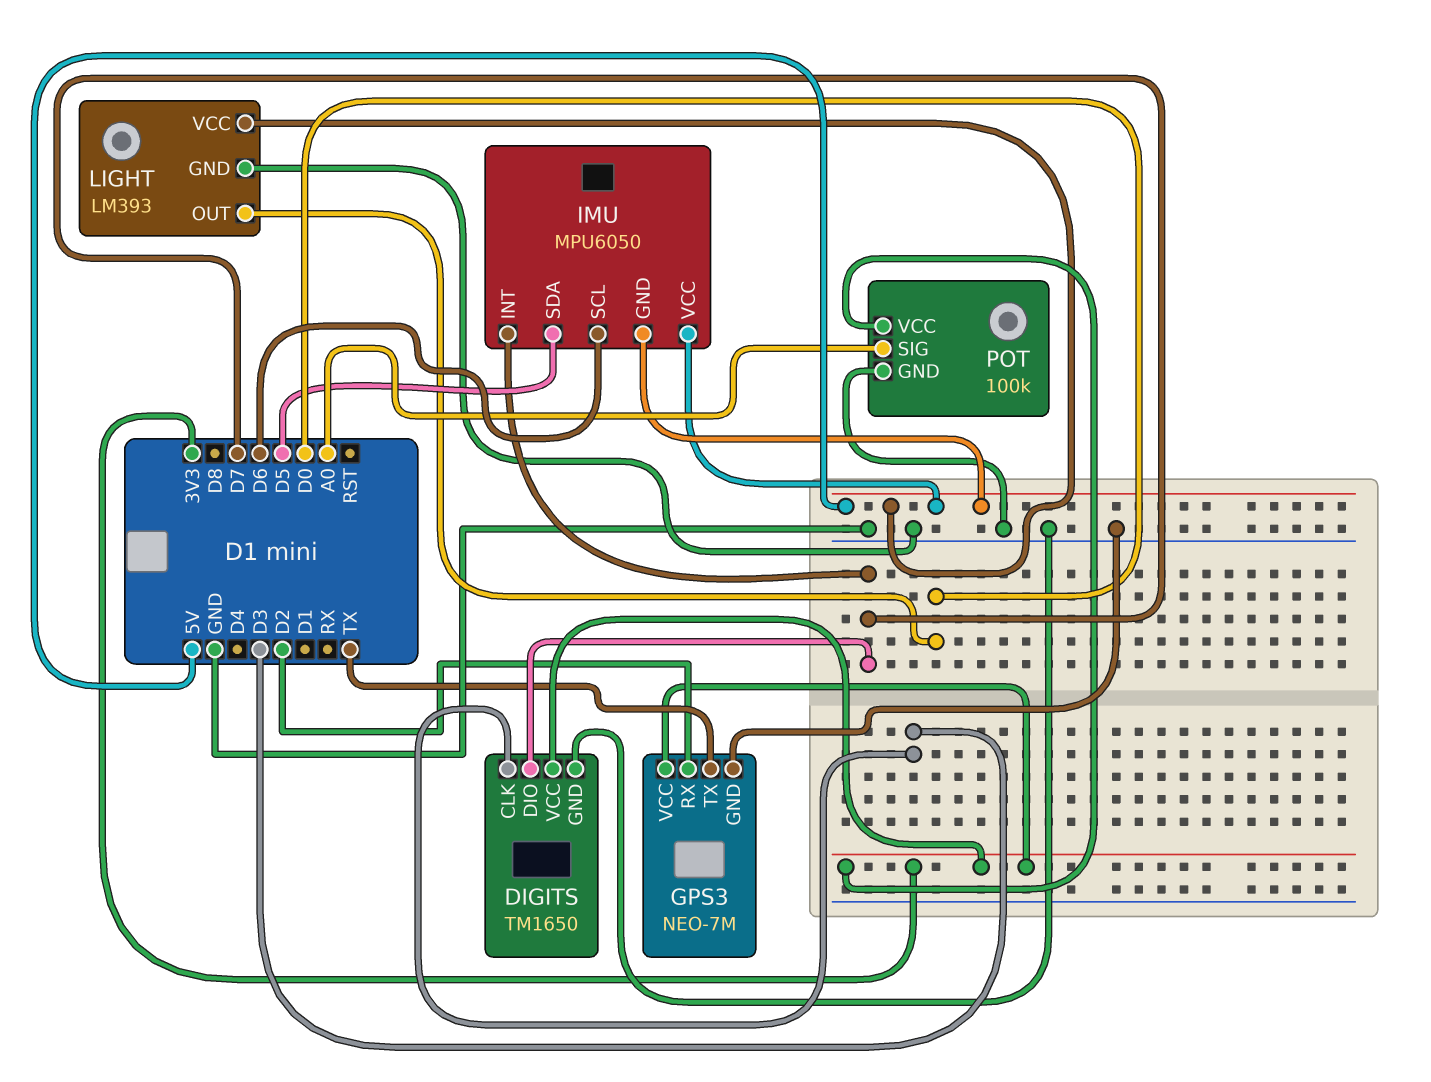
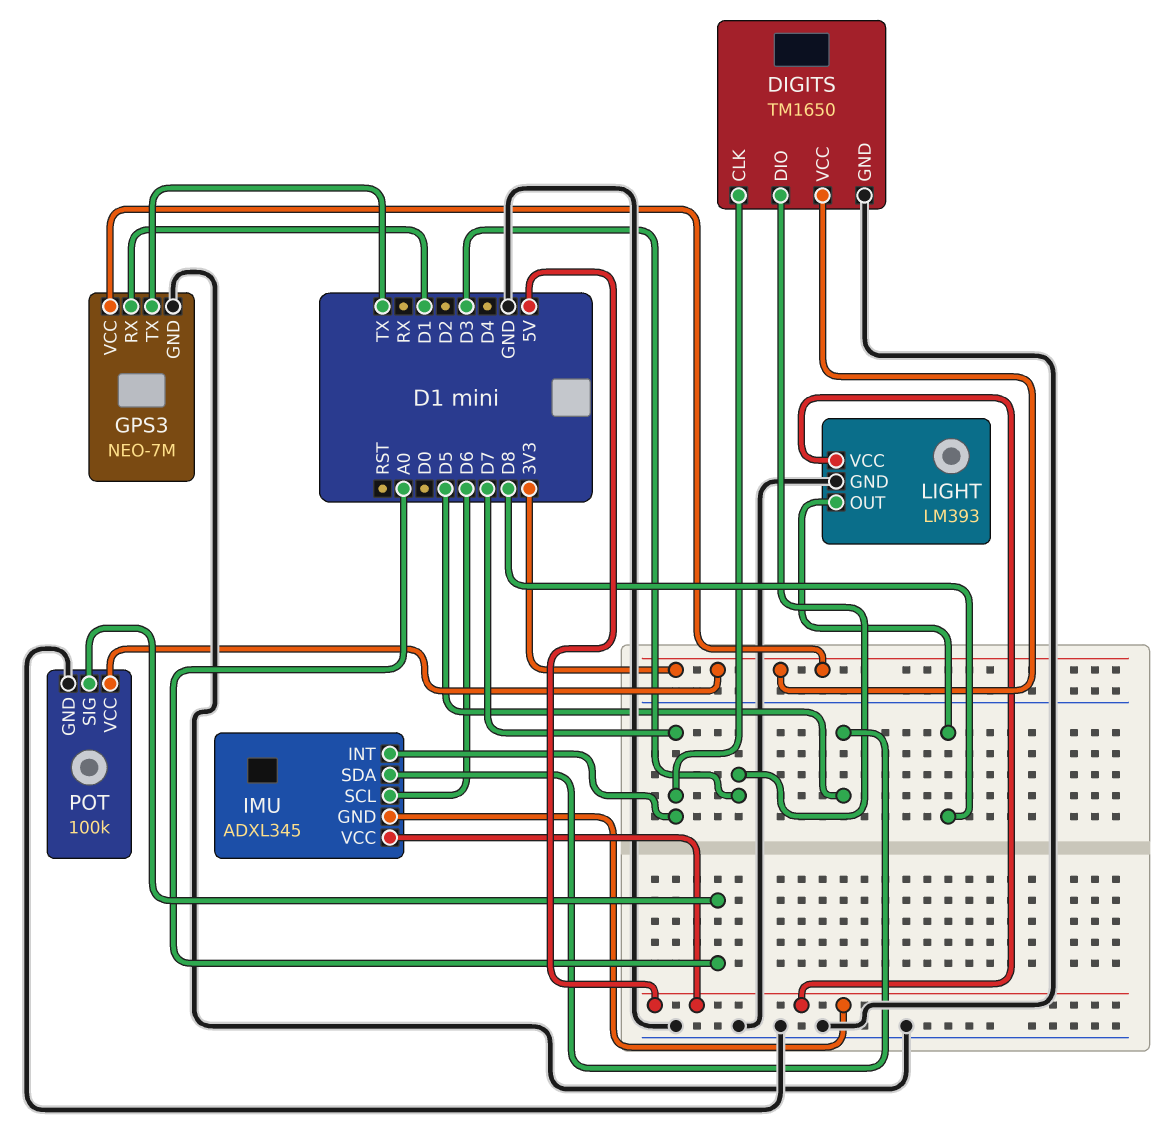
DIGITS pin CLK: D3 -> D7
DIGITS pin DIO: D7 -> D3
GPS3 pin RX: D2 -> D1
IMU: MPU6050 -> ADXL345
LIGHT pin OUT: D0 -> D8

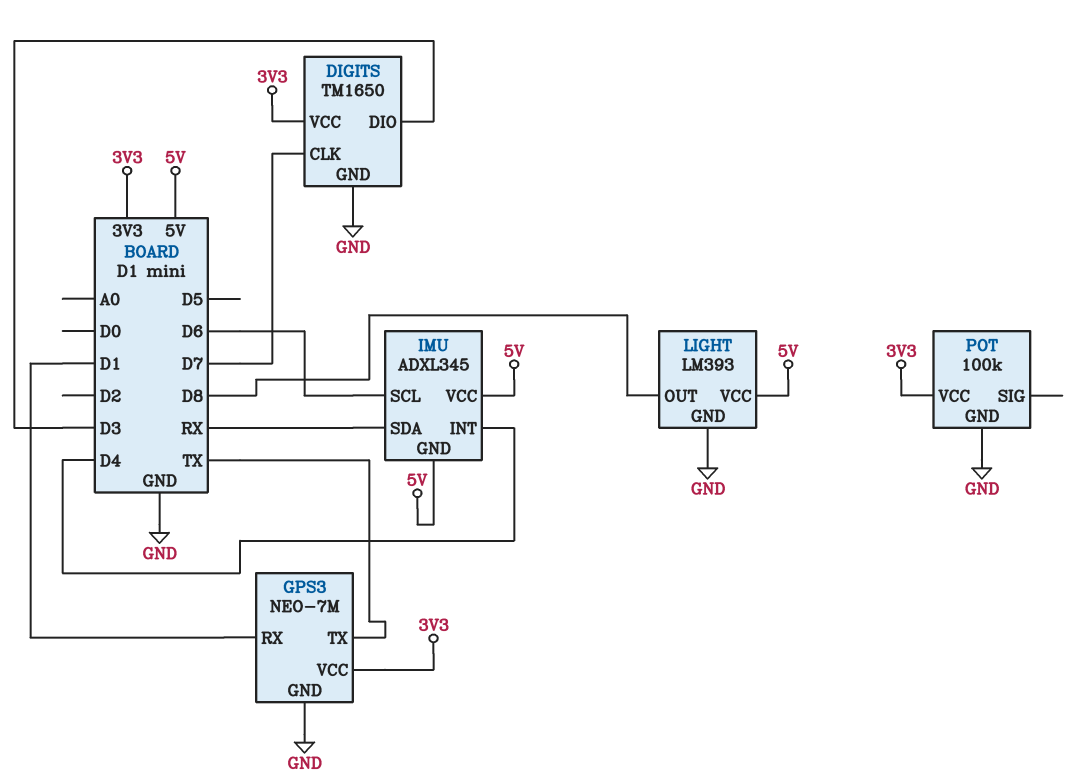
IMU pin INT: D7 -> D4
IMU pin SDA: D5 -> RX
POT pin SIG: A0 -> none

